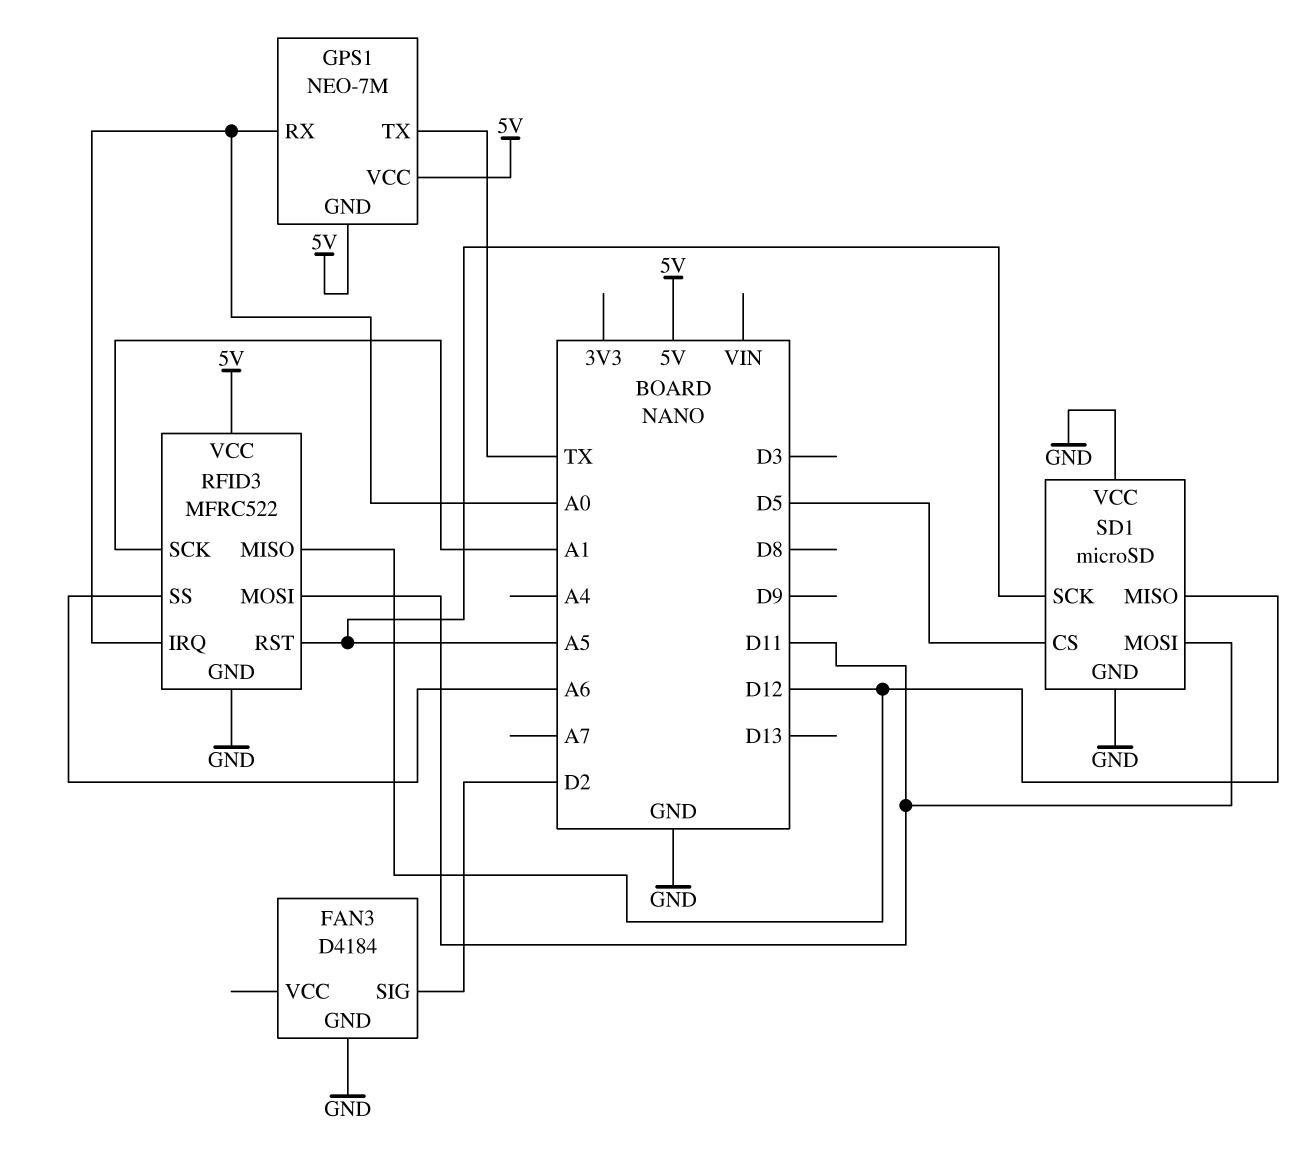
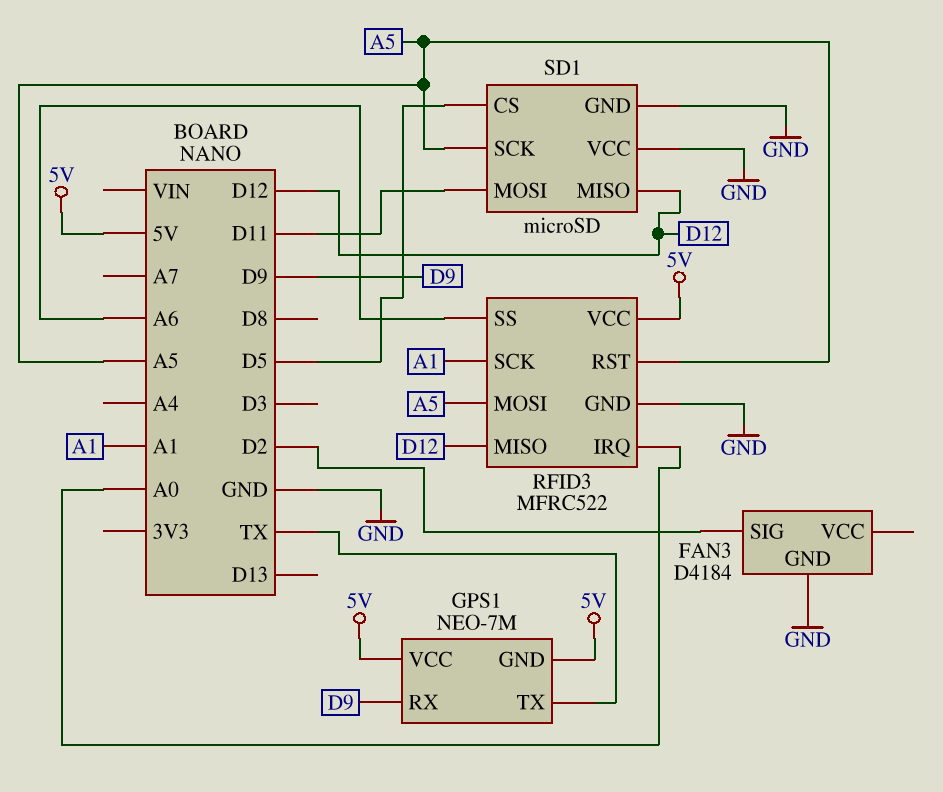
GPS1 pin RX: A0 -> D9
RFID3 pin MOSI: D11 -> A5

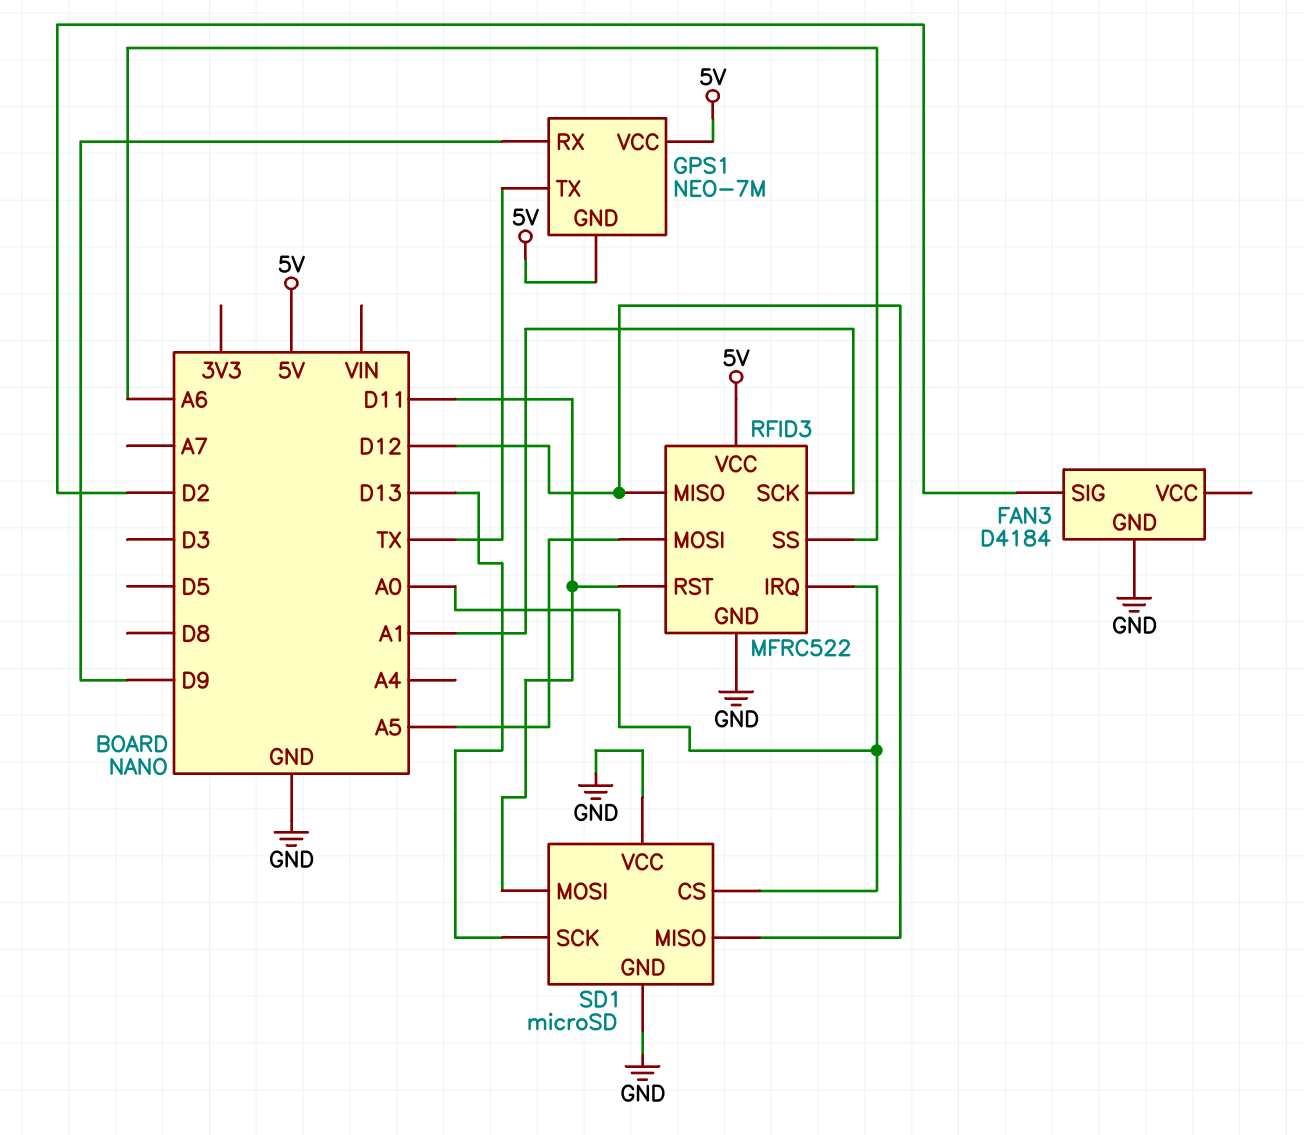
RFID3 pin RST: A5 -> D11
SD1 pin CS: D5 -> A0
SD1 pin SCK: A5 -> D13

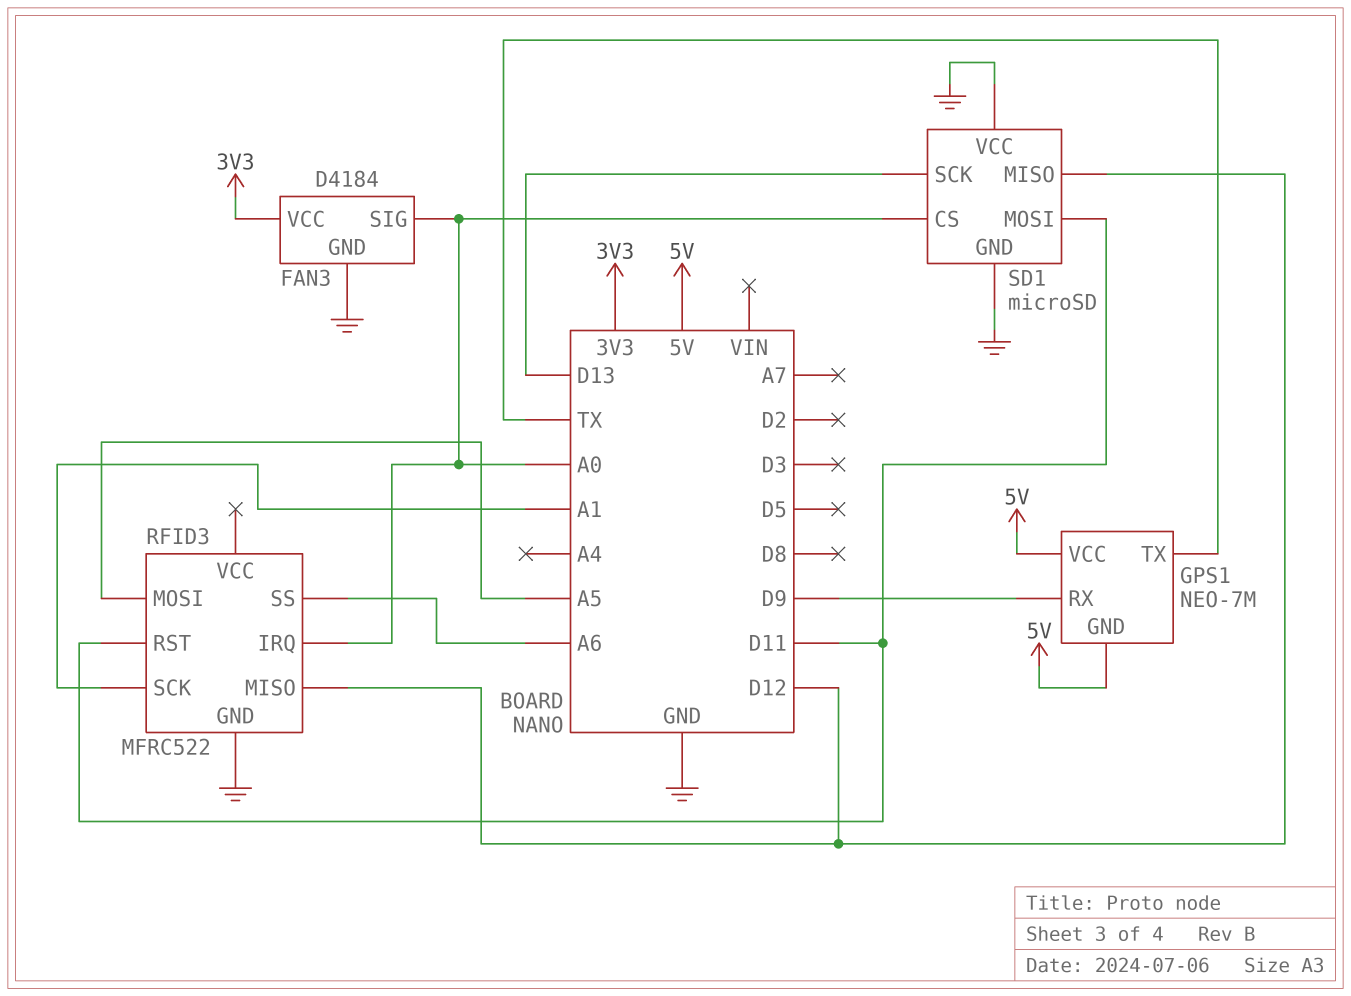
FAN3 pin SIG: D2 -> A0
FAN3 pin VCC: none -> 3V3
RFID3 pin VCC: 5V -> none

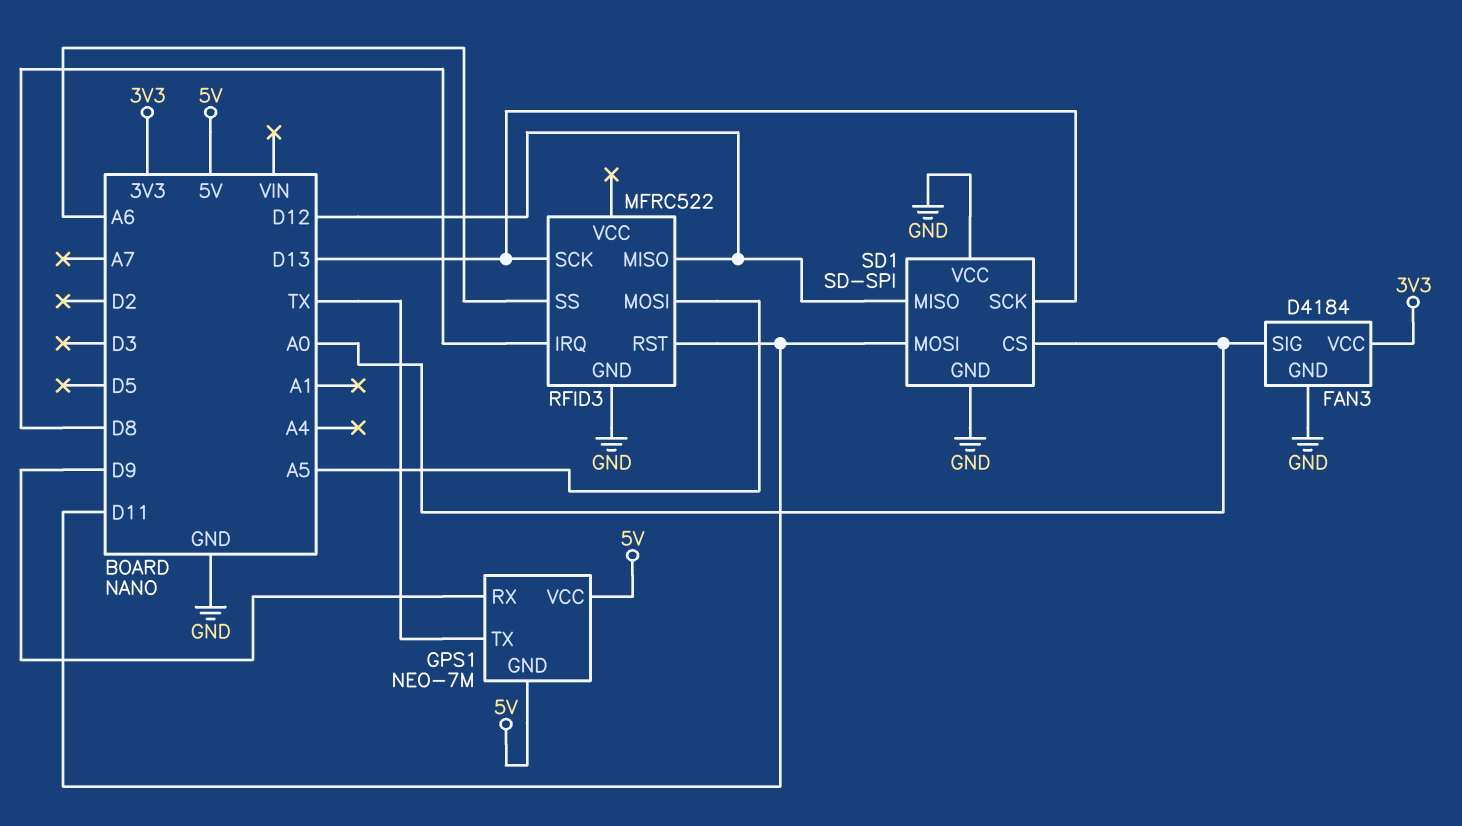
RFID3 pin IRQ: A0 -> D8
RFID3 pin SCK: A1 -> D13
SD1: microSD -> SD-SPI

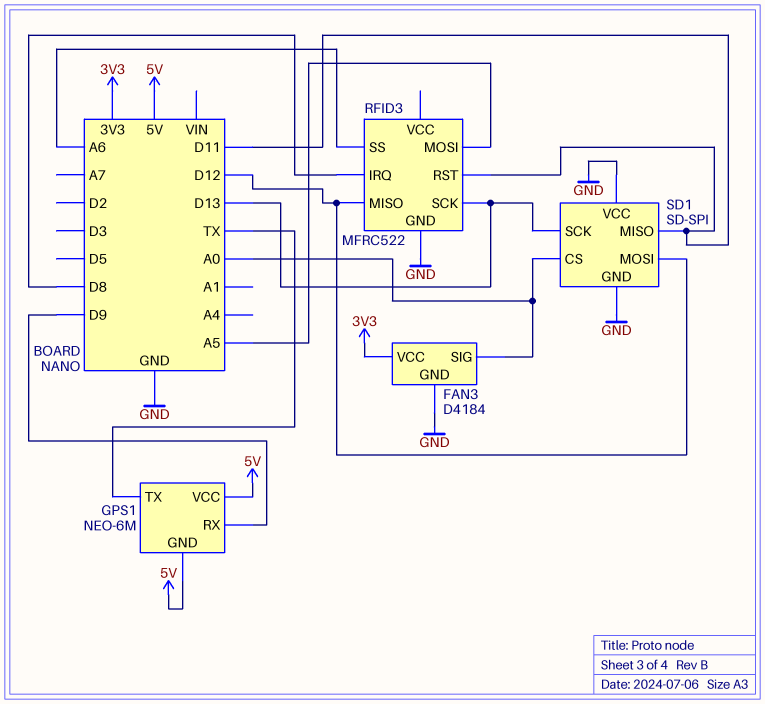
GPS1: NEO-7M -> NEO-6M
SD1 pin MISO: D12 -> D11
SD1 pin MOSI: D11 -> D12

